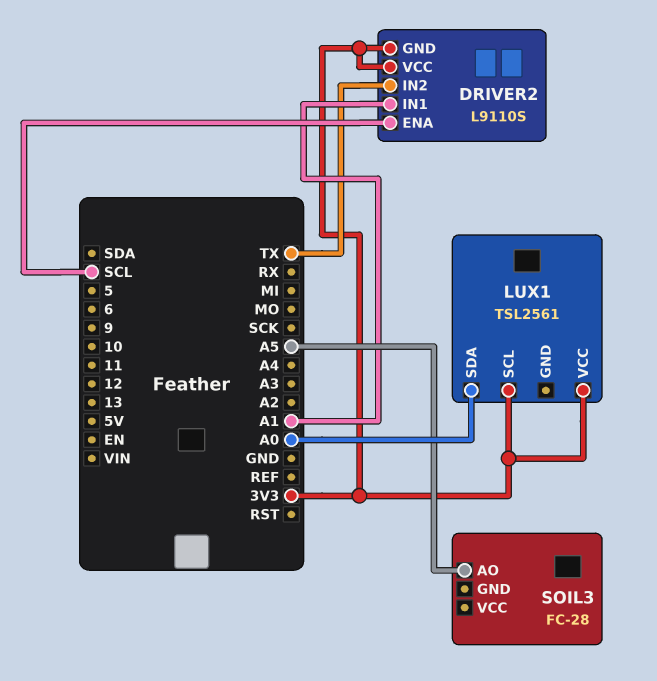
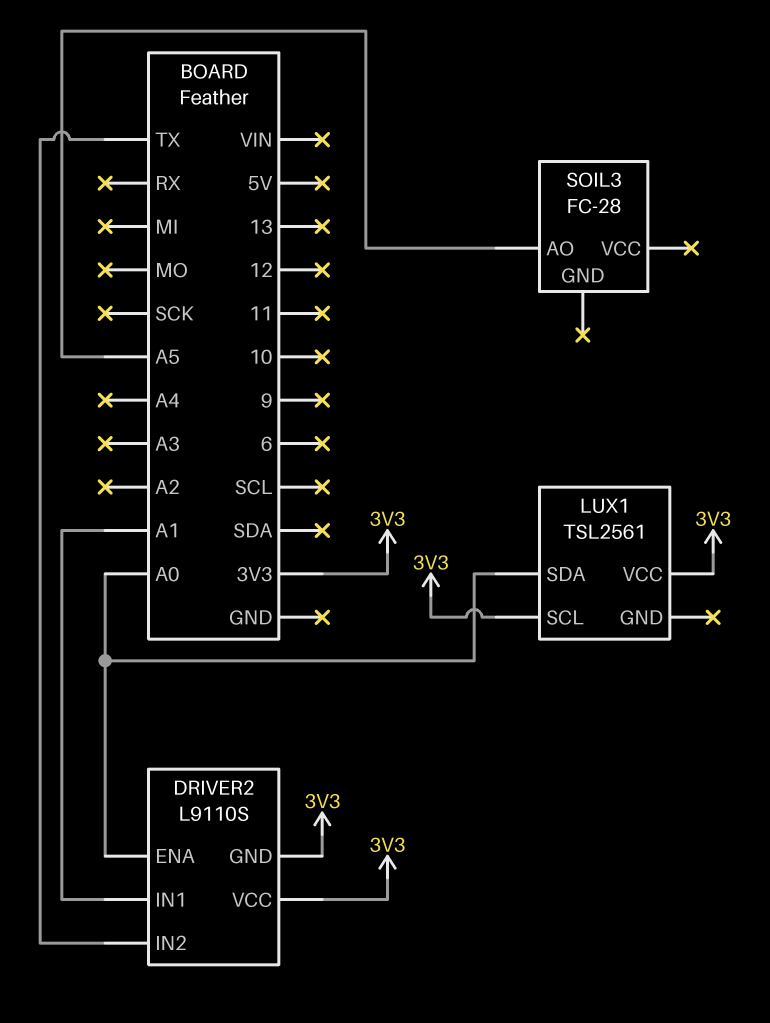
DRIVER2 pin ENA: SCL -> A0

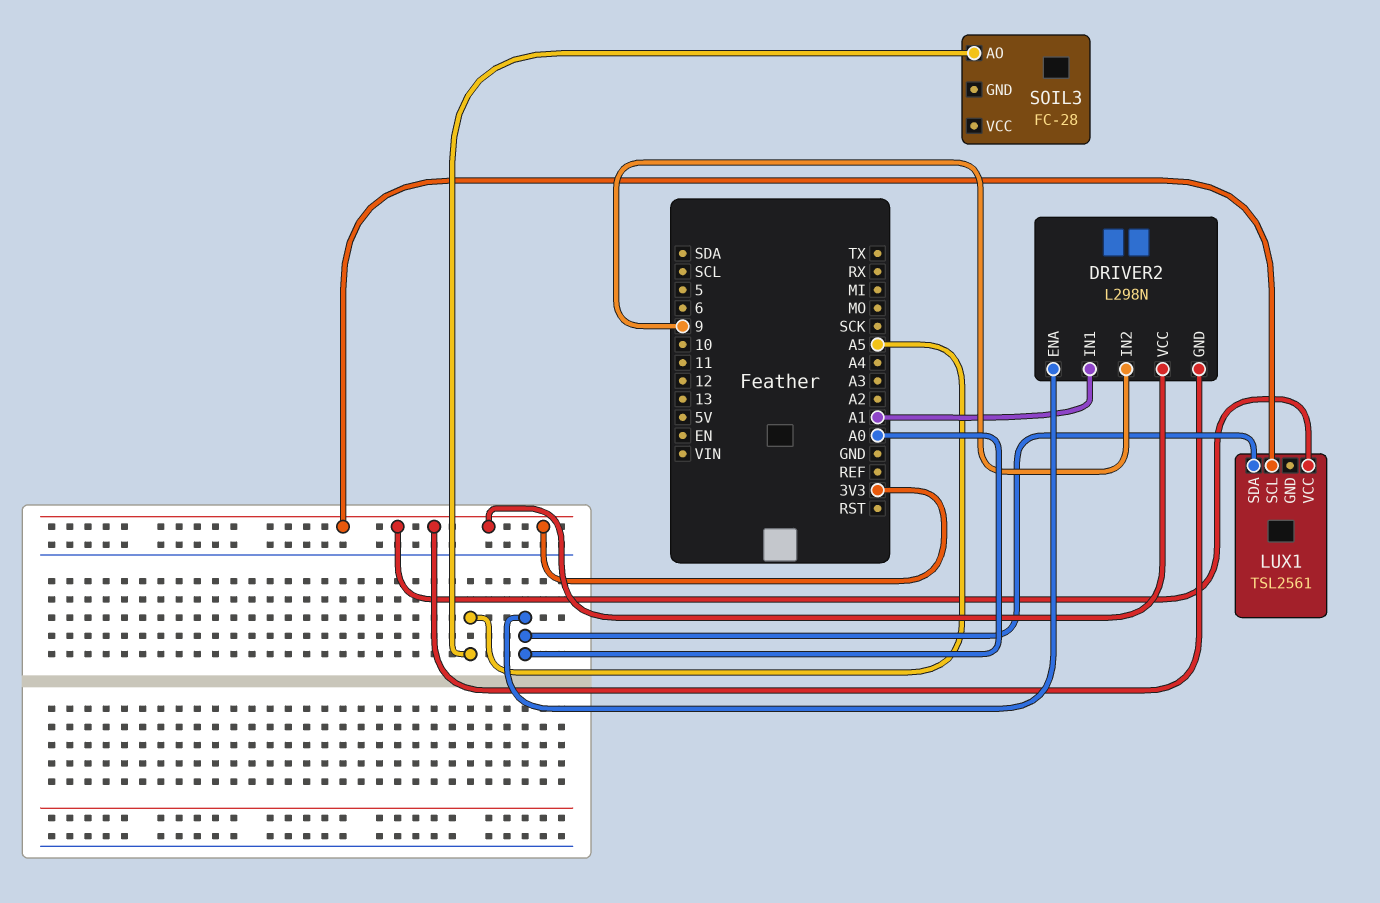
DRIVER2: L9110S -> L298N
DRIVER2 pin IN2: TX -> 9

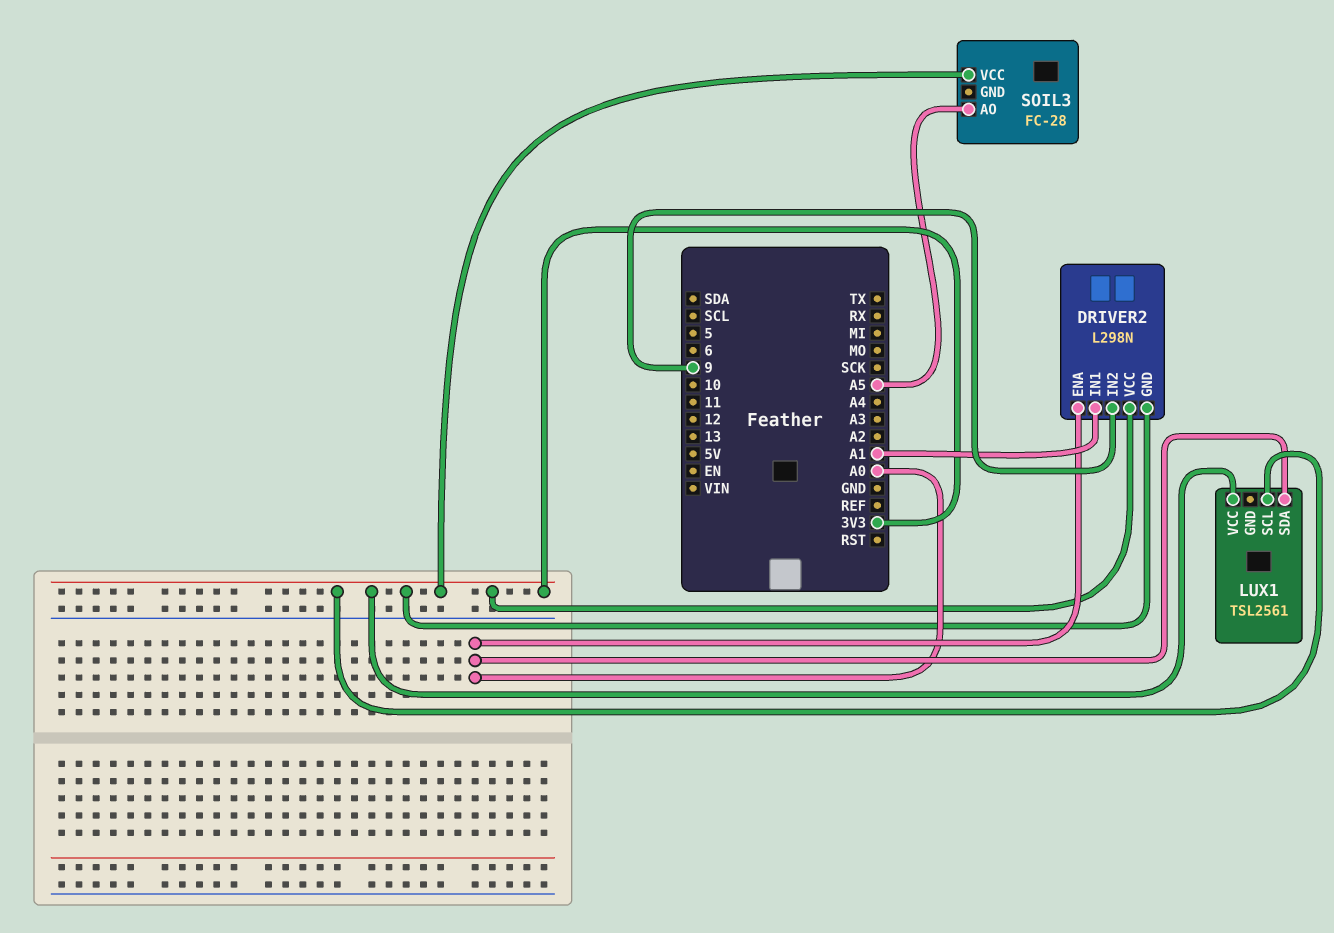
SOIL3 pin VCC: none -> 3V3

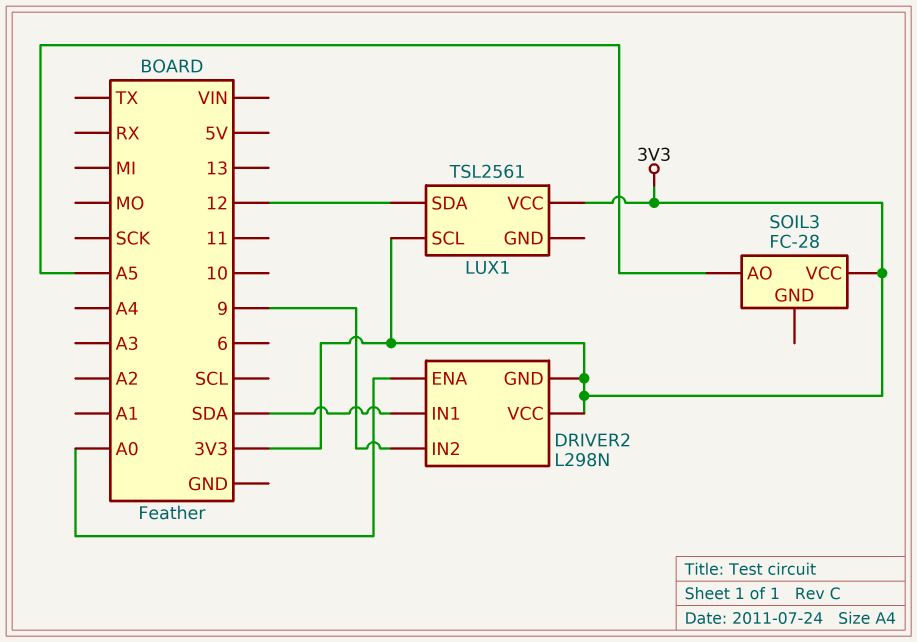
DRIVER2 pin IN1: A1 -> SDA
LUX1 pin SDA: A0 -> 12

